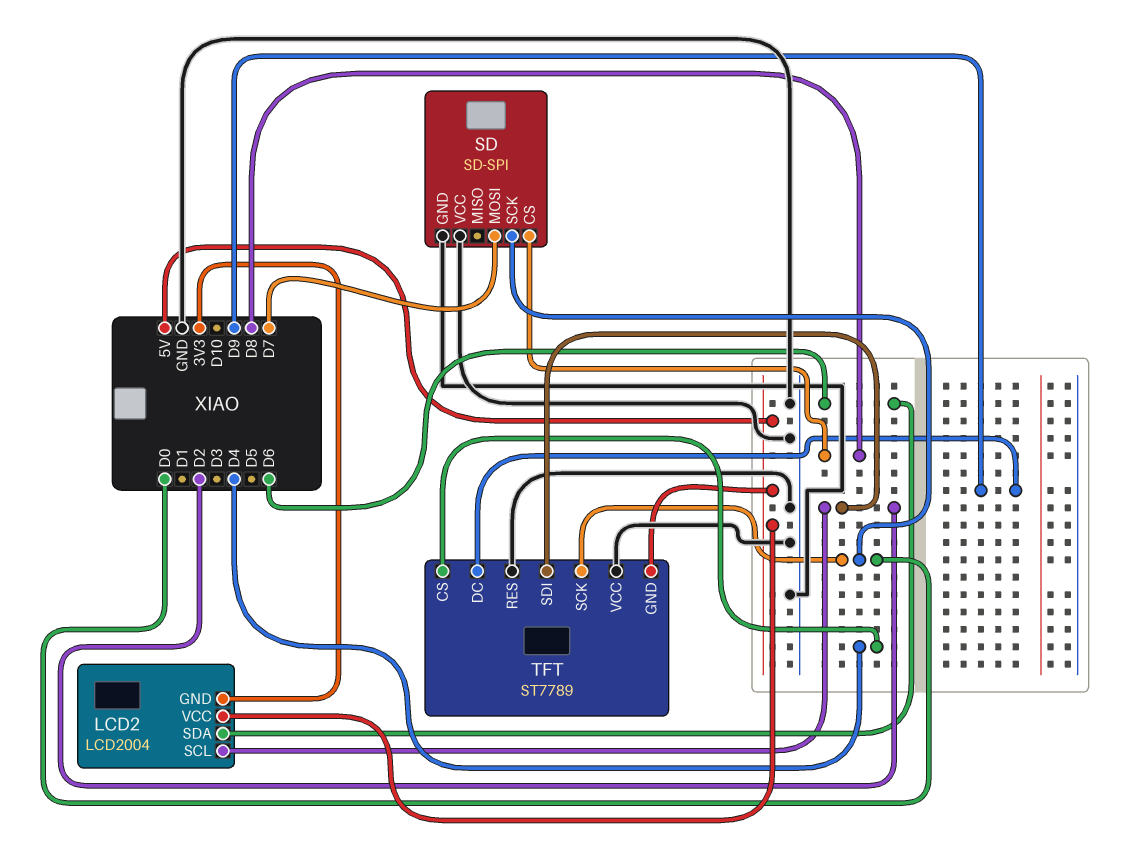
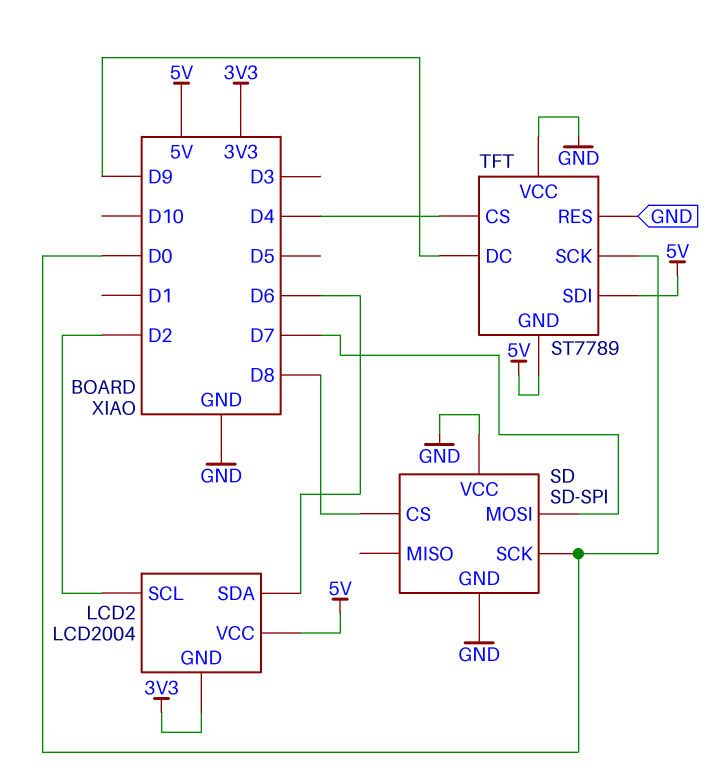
TFT pin SDI: D2 -> 5V

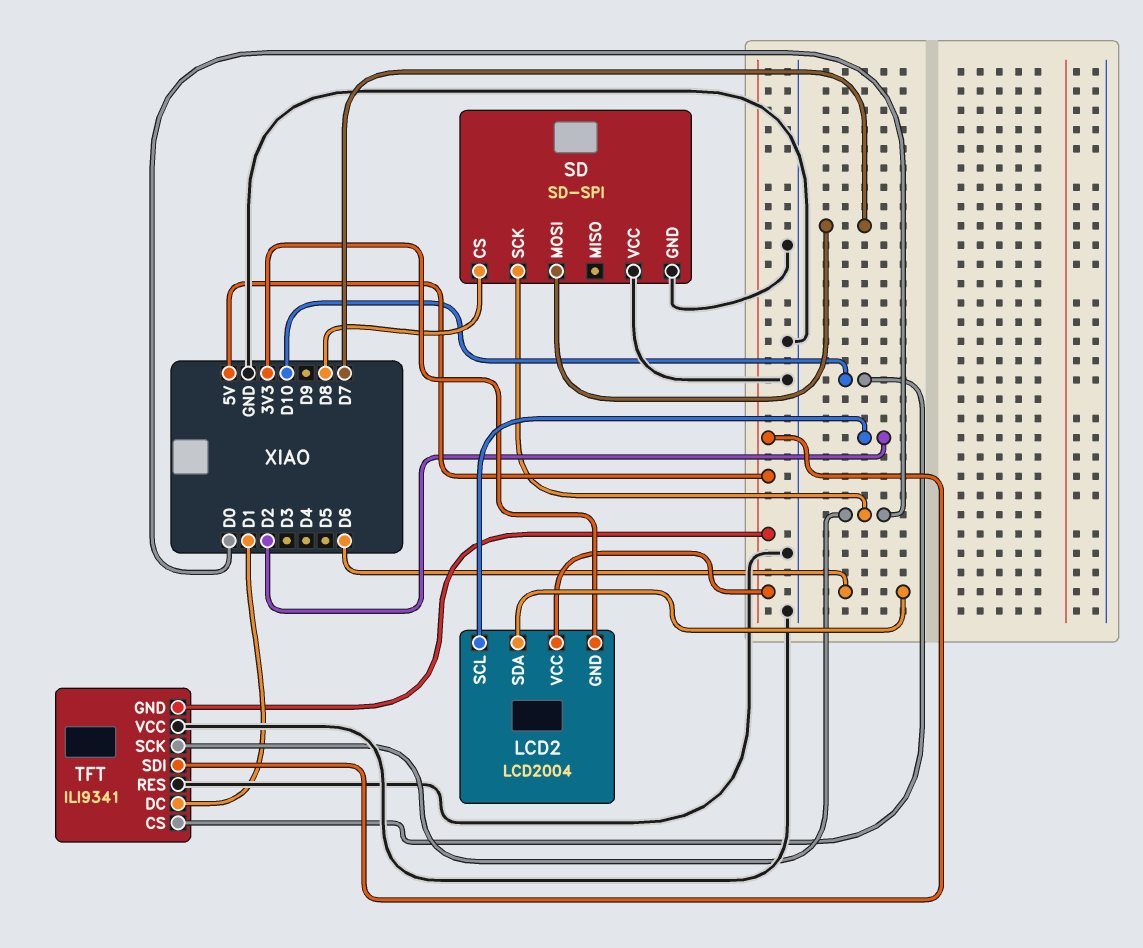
TFT: ST7789 -> ILI9341
TFT pin CS: D4 -> D10
TFT pin DC: D9 -> D1

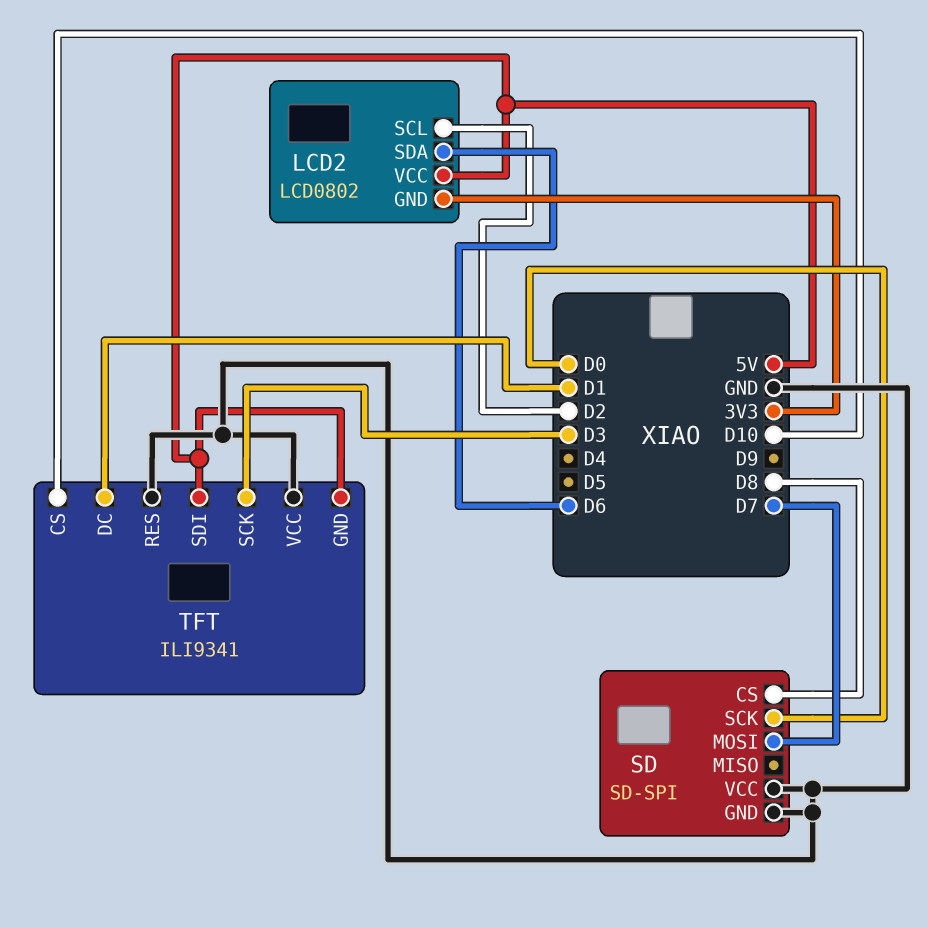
LCD2: LCD2004 -> LCD0802
TFT pin SCK: D0 -> D3

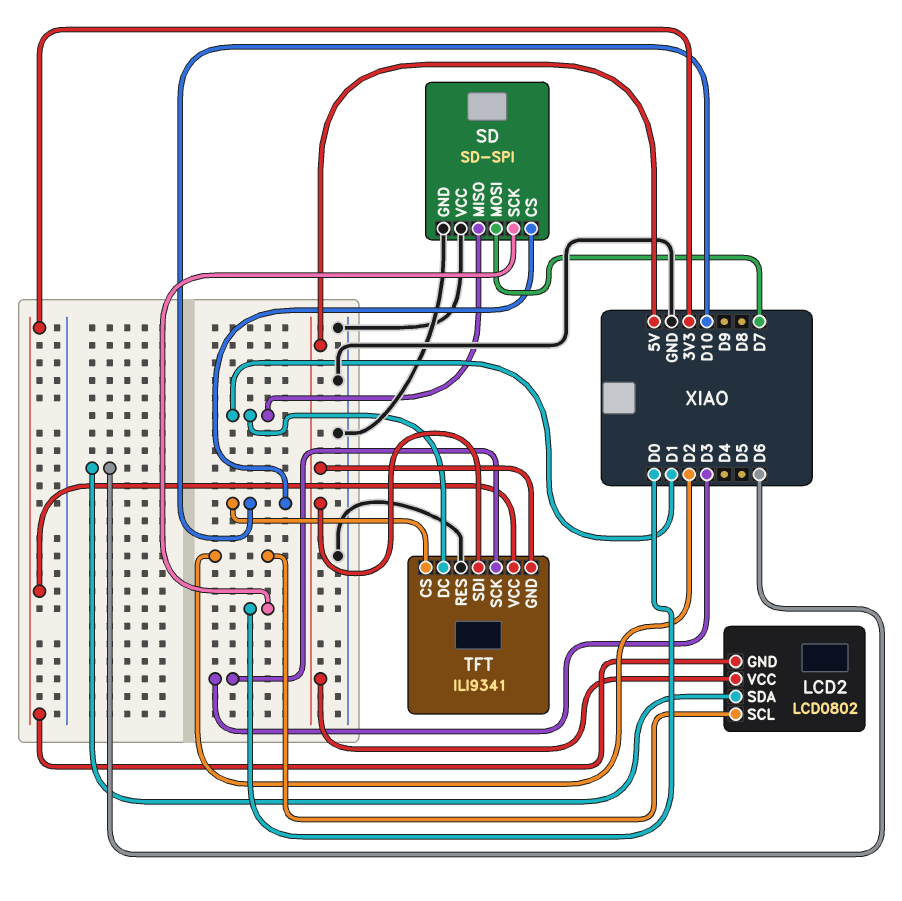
SD pin CS: D8 -> D10
SD pin MISO: none -> D1
TFT pin VCC: GND -> 3V3

